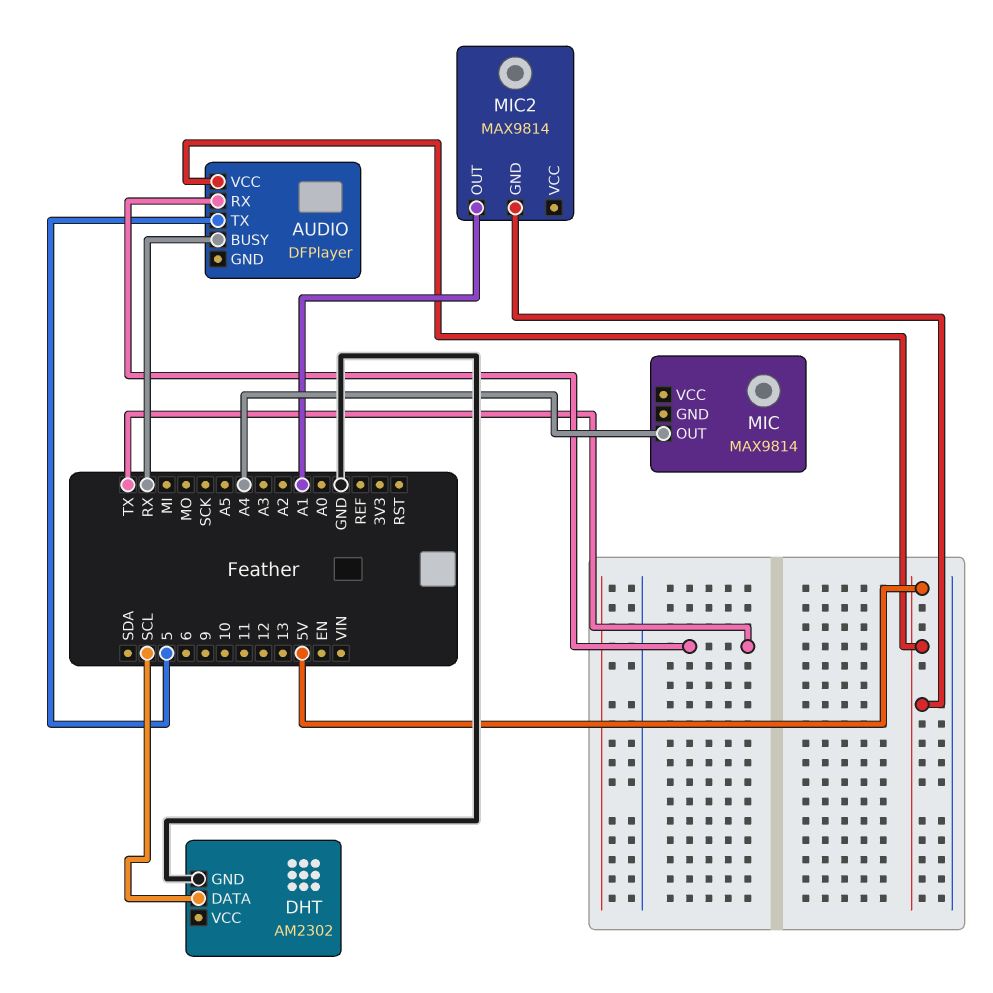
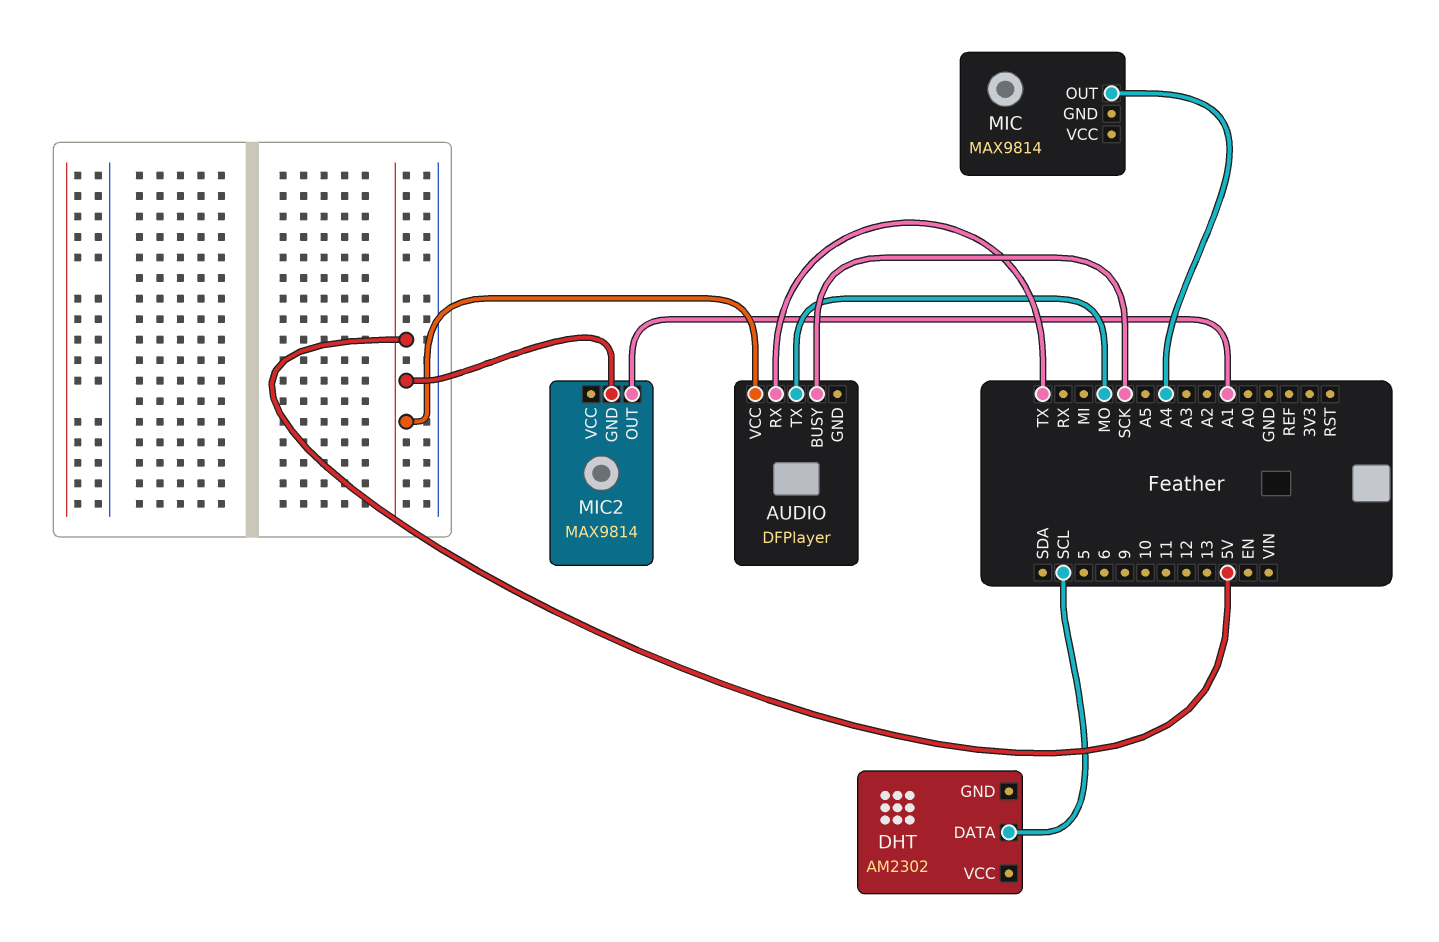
AUDIO pin BUSY: RX -> SCK
AUDIO pin TX: 5 -> MO
DHT pin GND: GND -> none

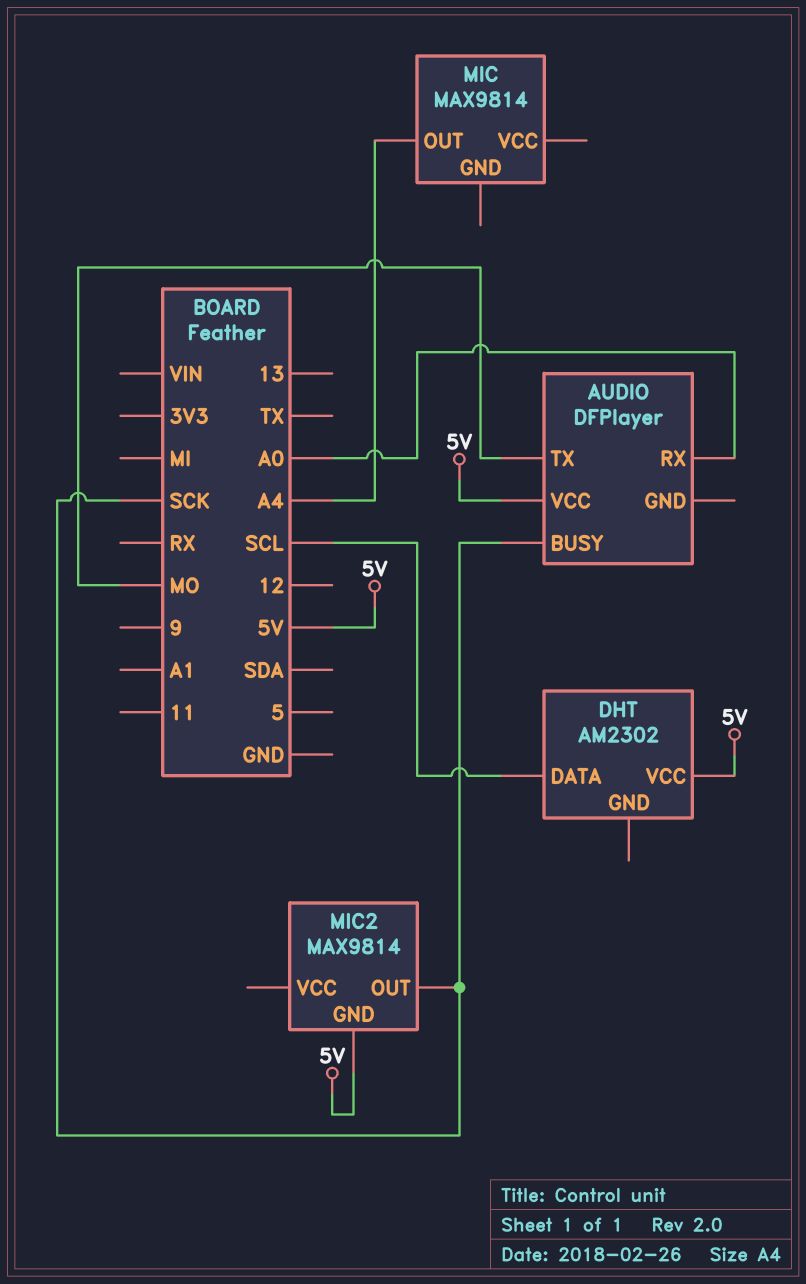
AUDIO pin RX: TX -> A0
DHT pin VCC: none -> 5V
MIC2 pin OUT: A1 -> SCK

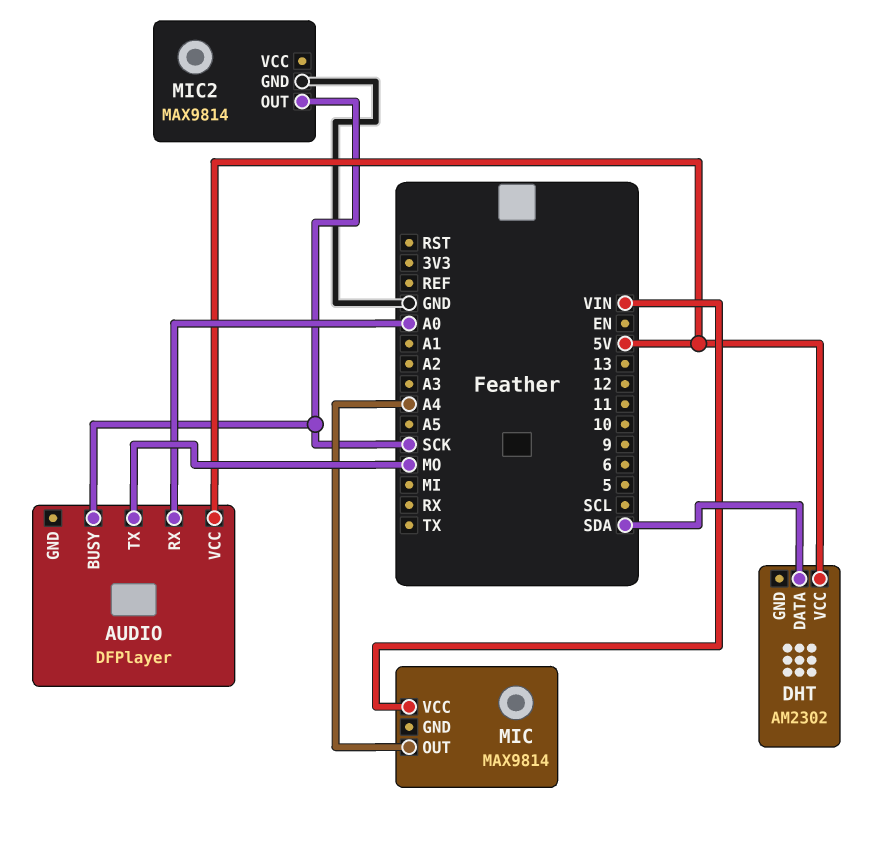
DHT pin DATA: SCL -> SDA
MIC pin VCC: none -> VIN
MIC2 pin GND: 5V -> GND

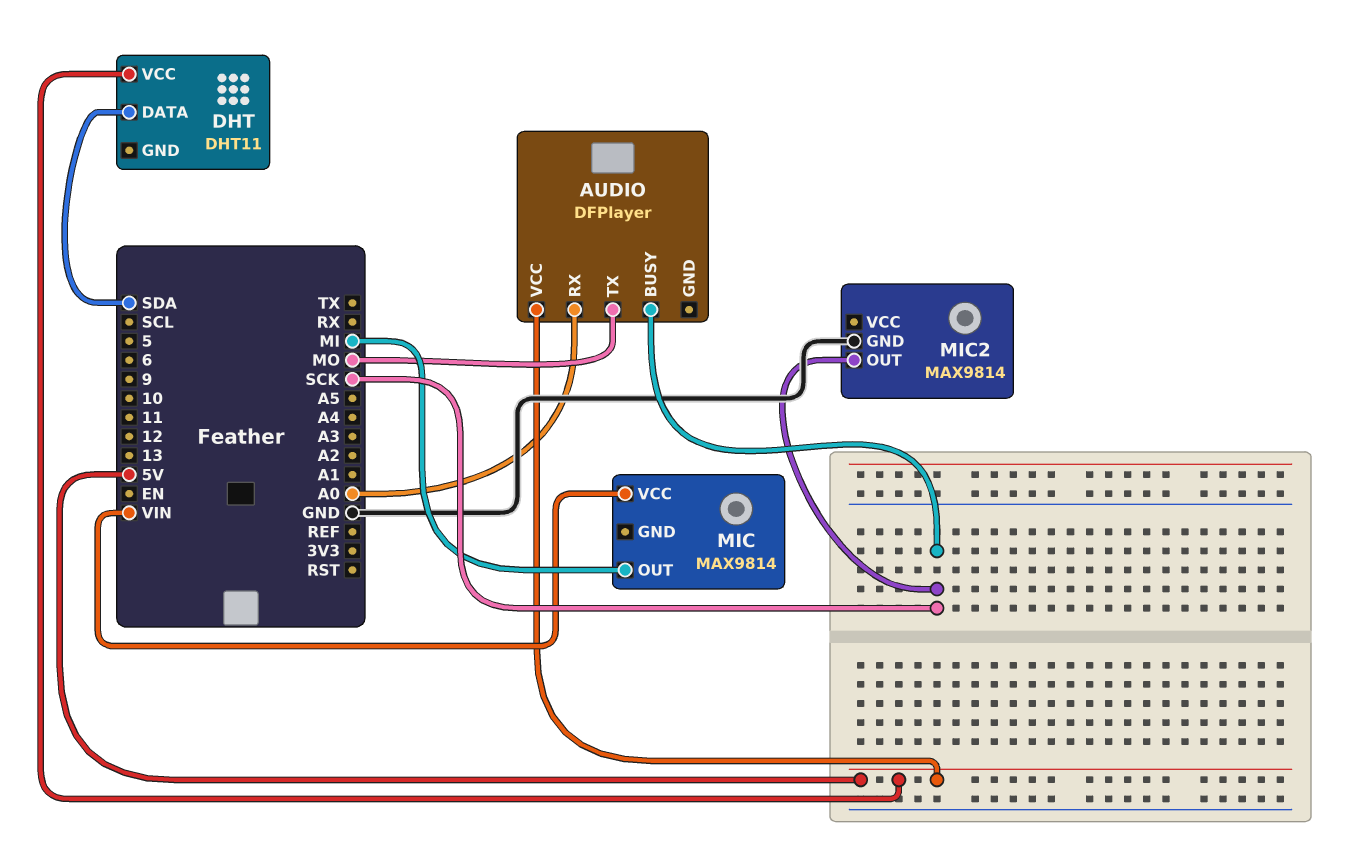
DHT: AM2302 -> DHT11
MIC pin OUT: A4 -> MI

